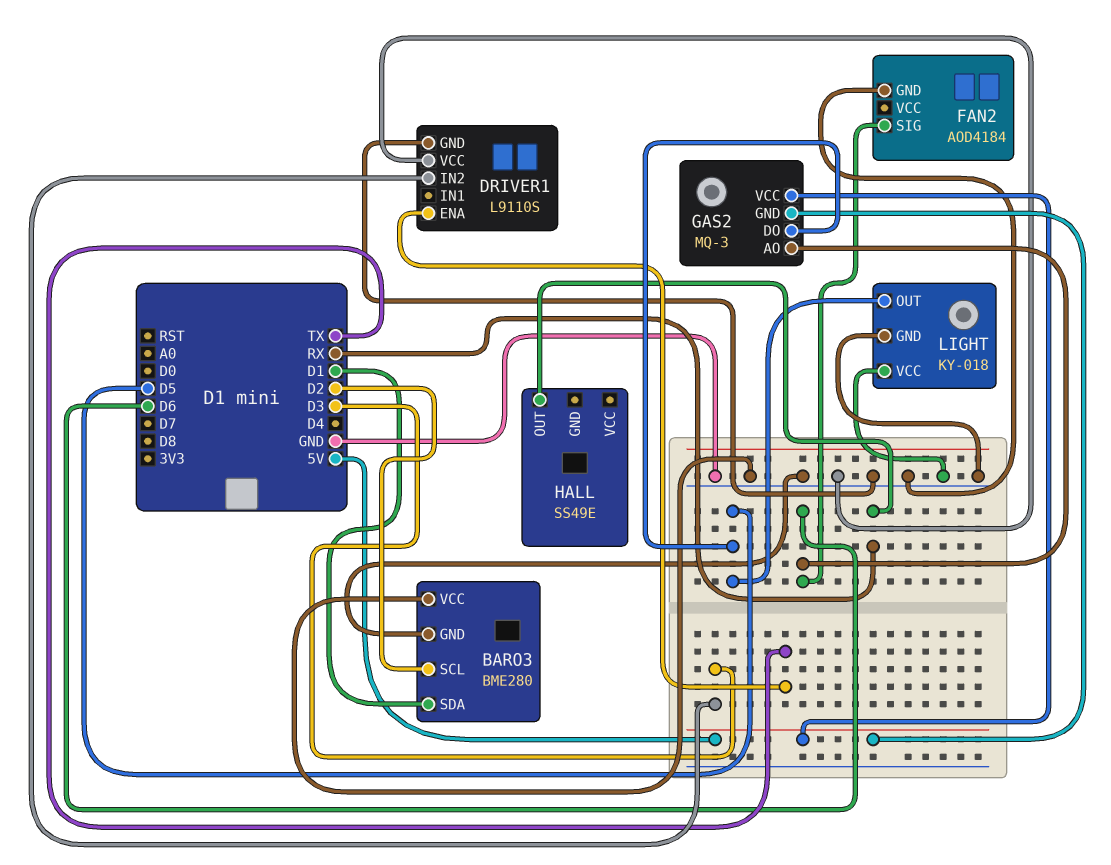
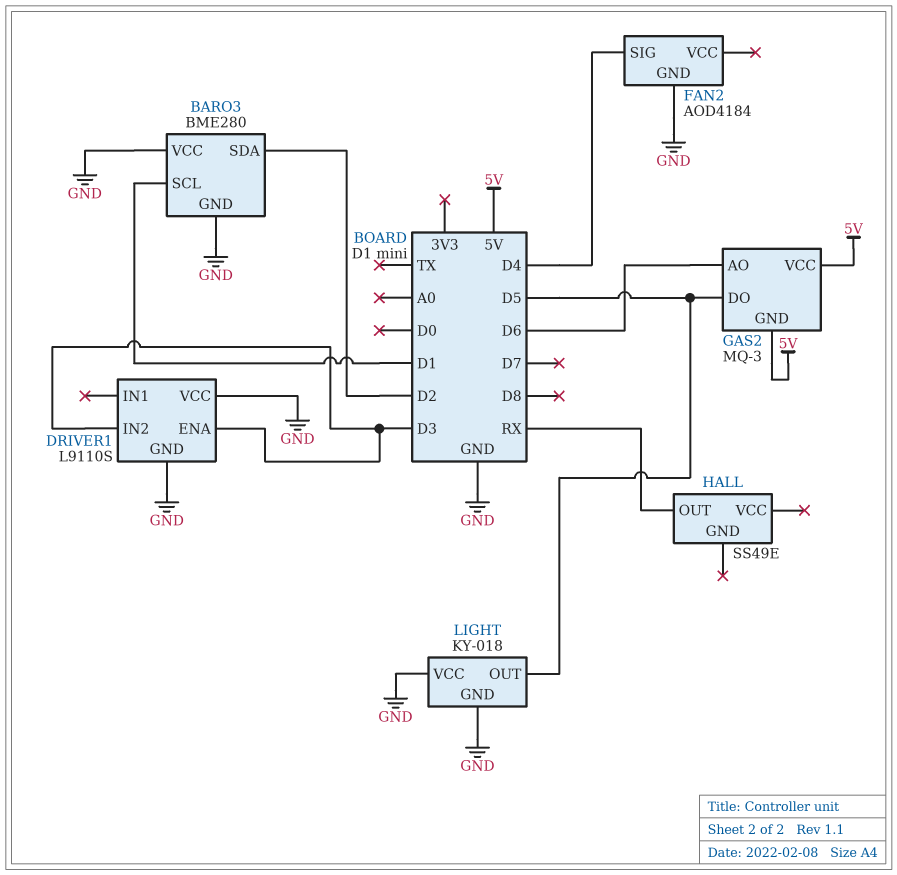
BARO3 pin SCL: D2 -> D1
BARO3 pin SDA: D1 -> D2
DRIVER1 pin ENA: TX -> D3
FAN2 pin SIG: D6 -> D4

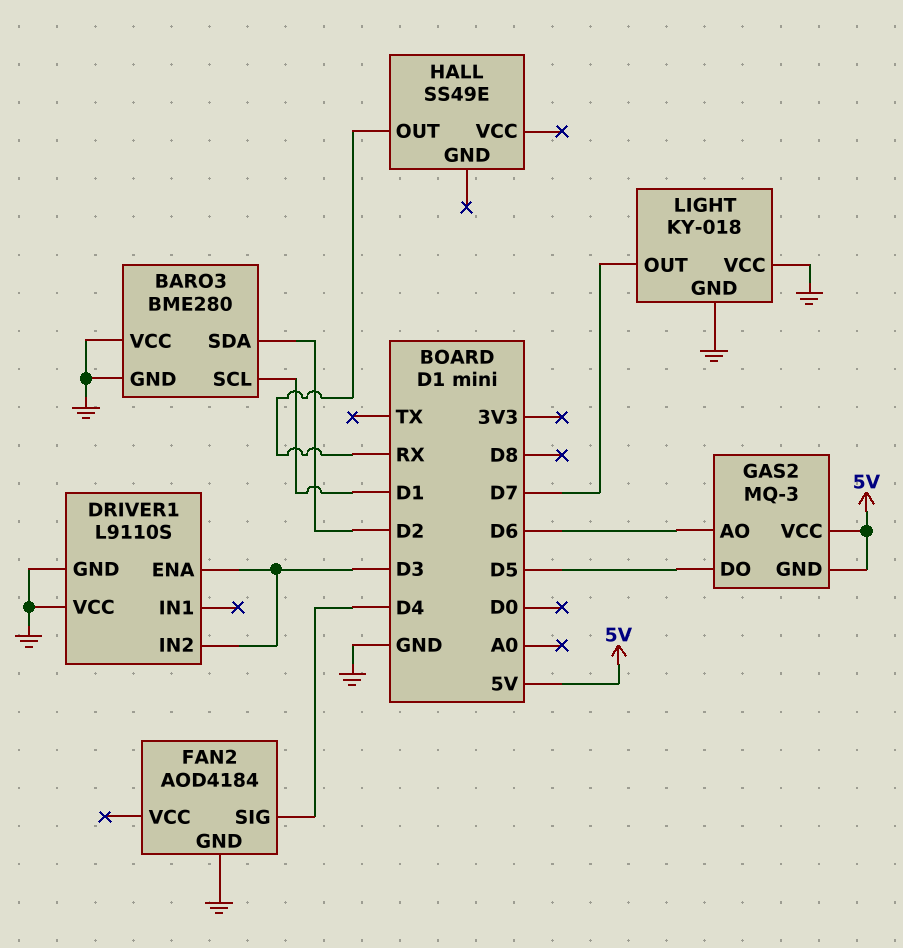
LIGHT pin OUT: D5 -> D7

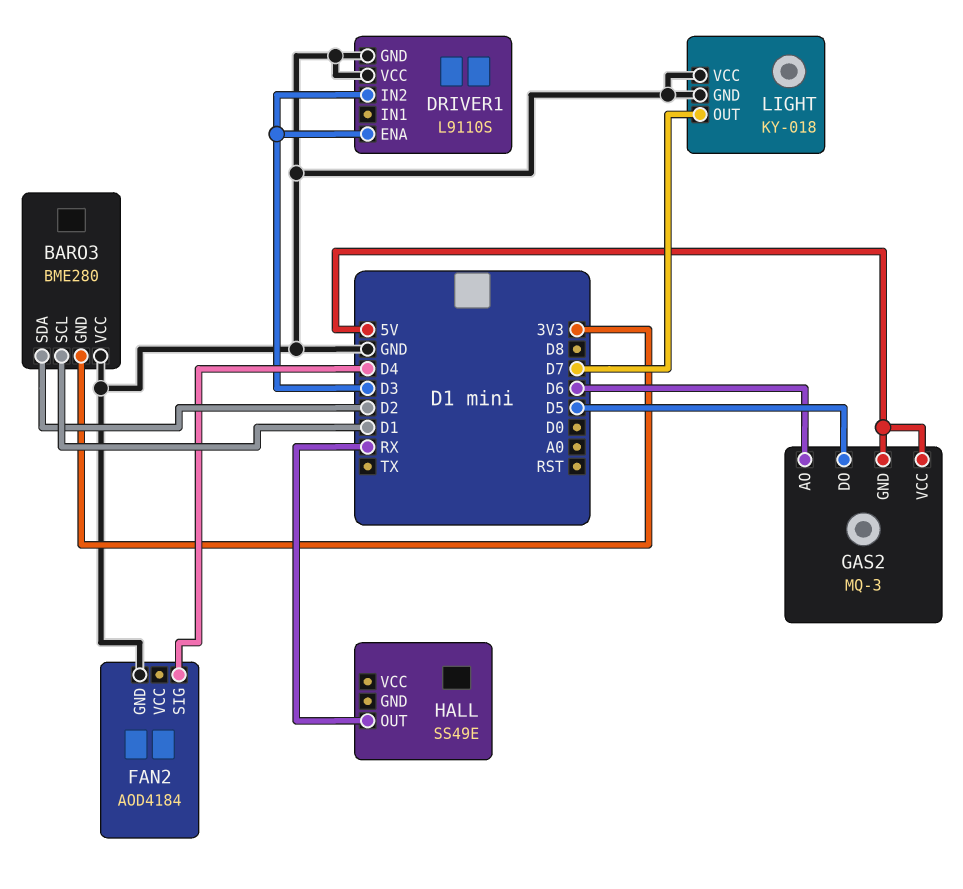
BARO3 pin GND: GND -> 3V3

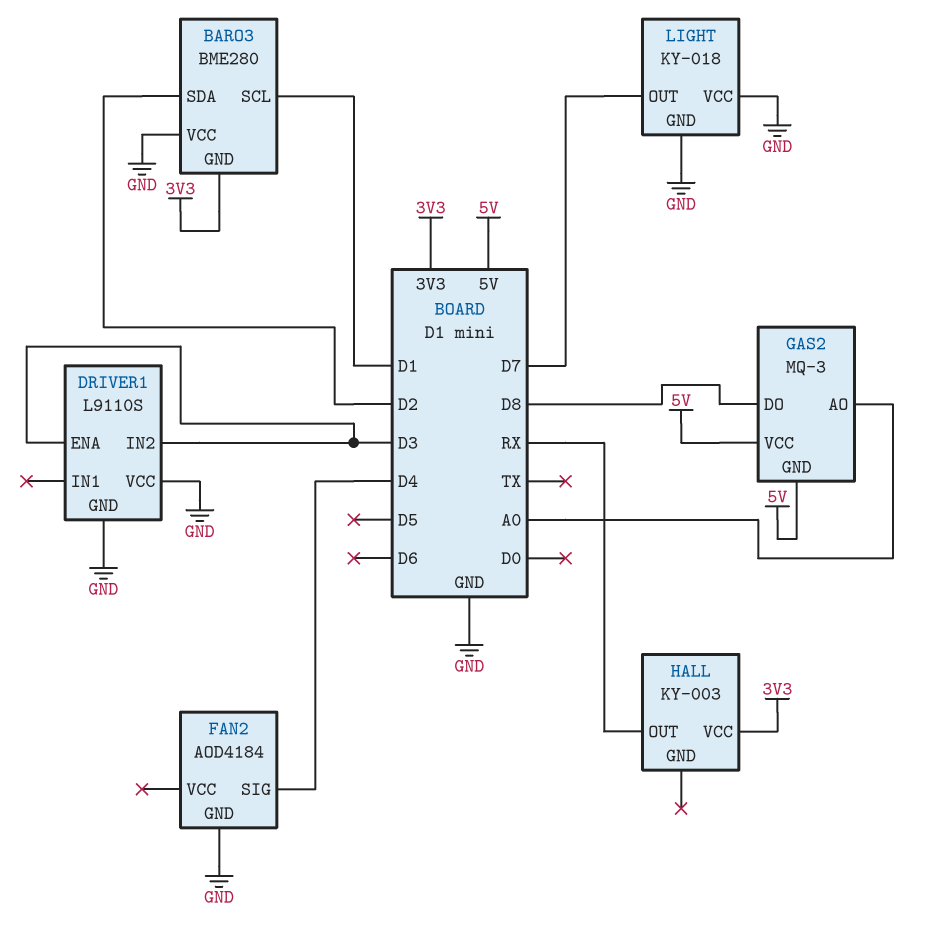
GAS2 pin AO: D6 -> A0
GAS2 pin DO: D5 -> D8
HALL: SS49E -> KY-003
HALL pin VCC: none -> 3V3

